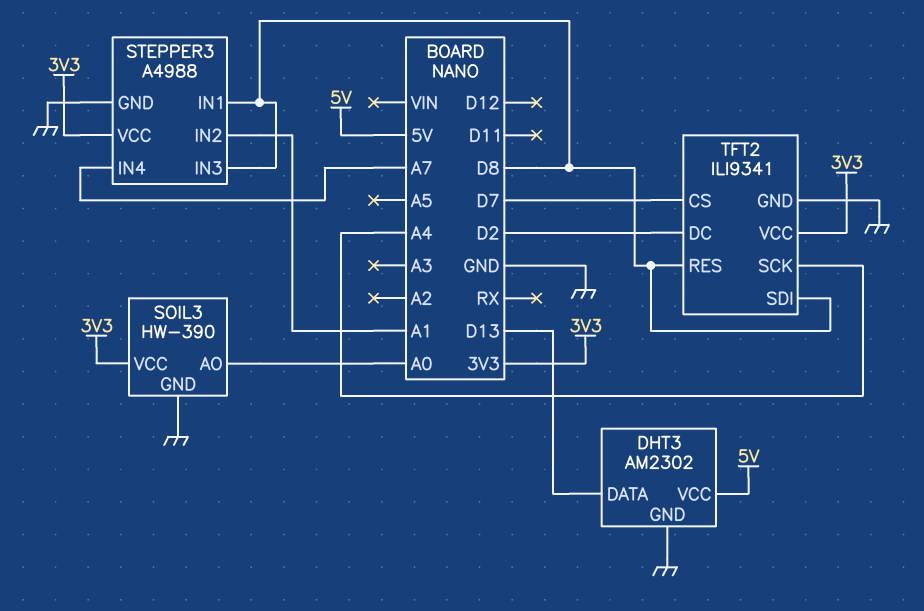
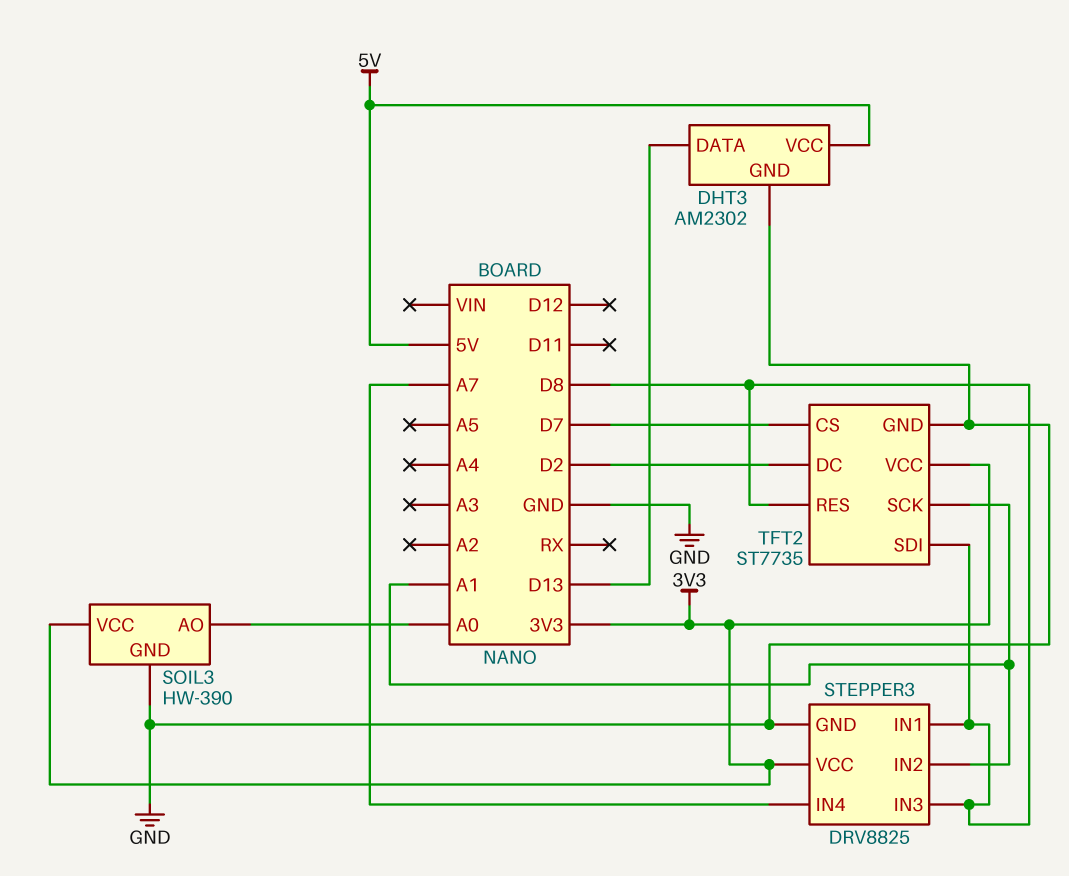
STEPPER3: A4988 -> DRV8825
TFT2: ILI9341 -> ST7735
TFT2 pin SCK: A4 -> A1

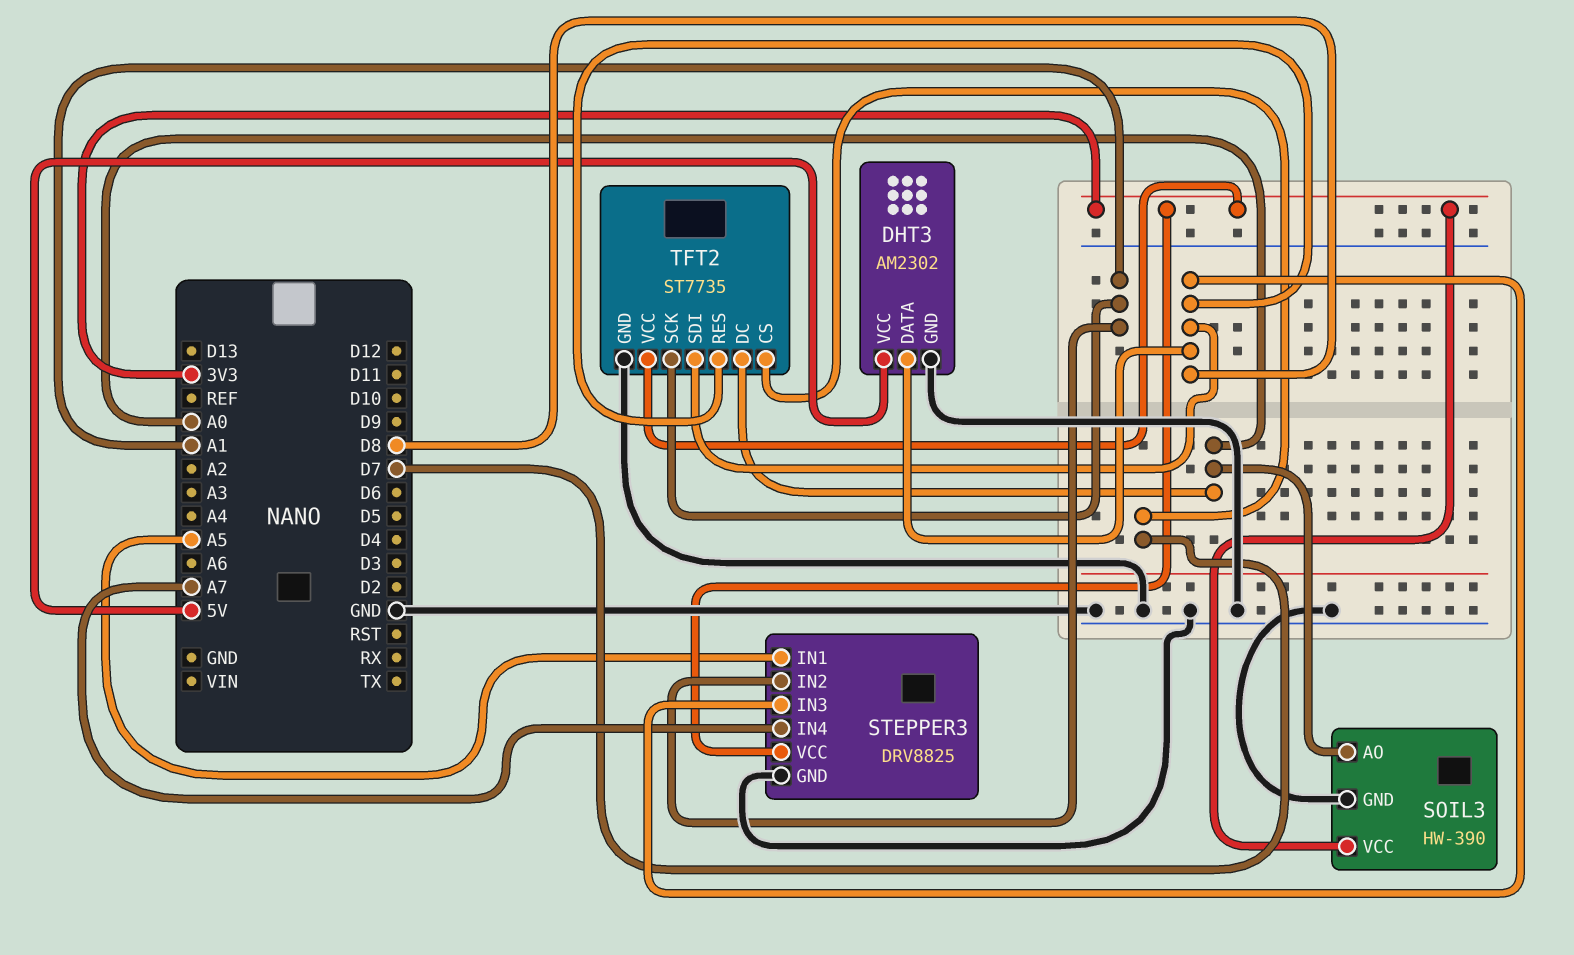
DHT3 pin DATA: D13 -> D8
STEPPER3 pin IN1: D8 -> A5
TFT2 pin DC: D2 -> A0

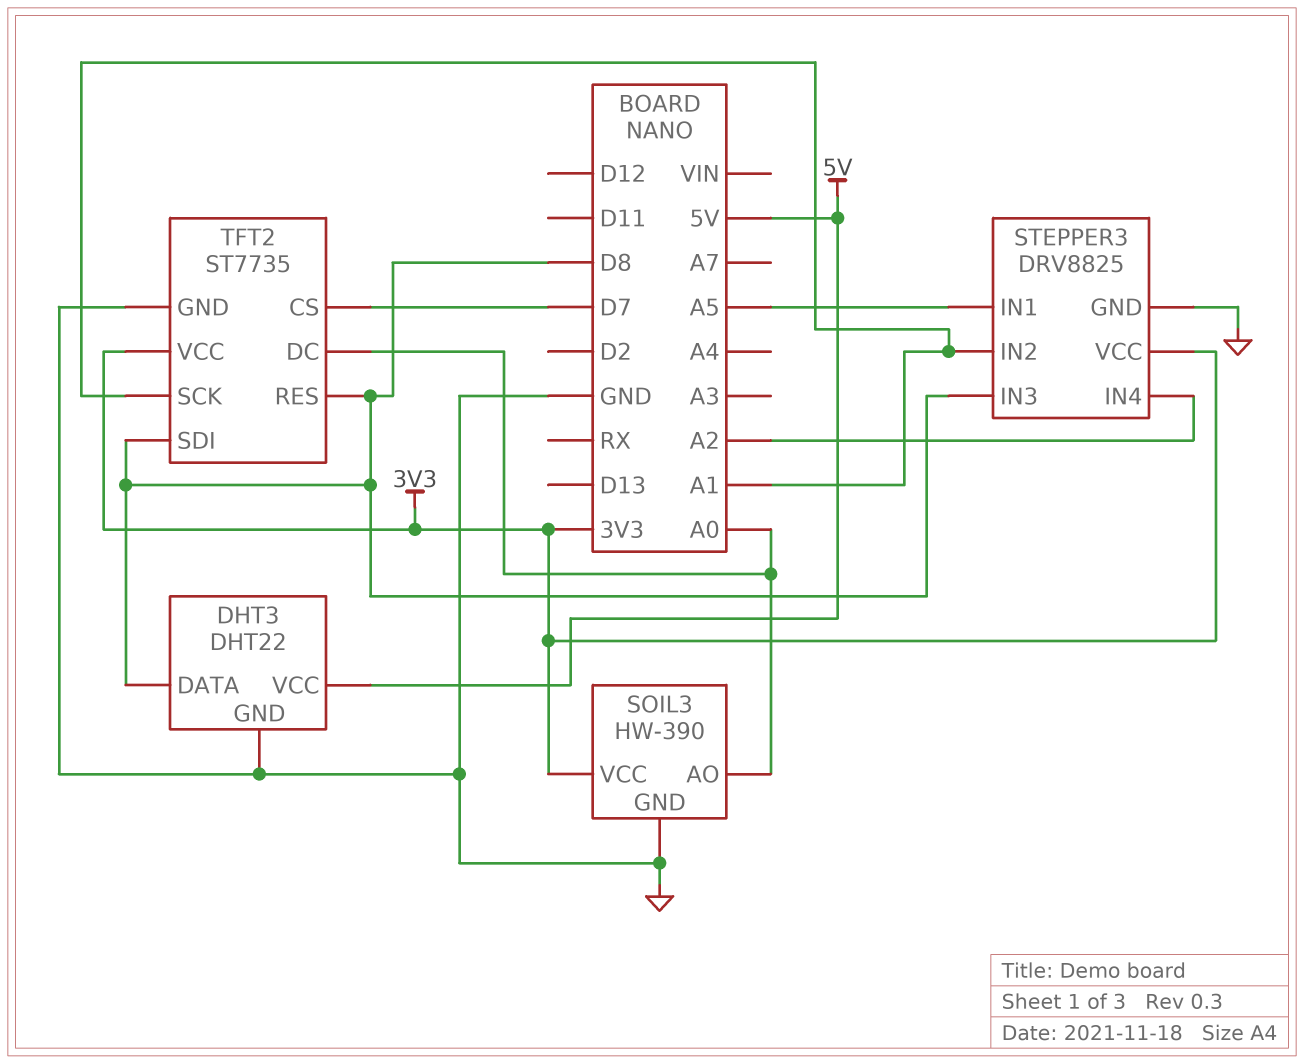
DHT3: AM2302 -> DHT22
STEPPER3 pin IN4: A7 -> A2

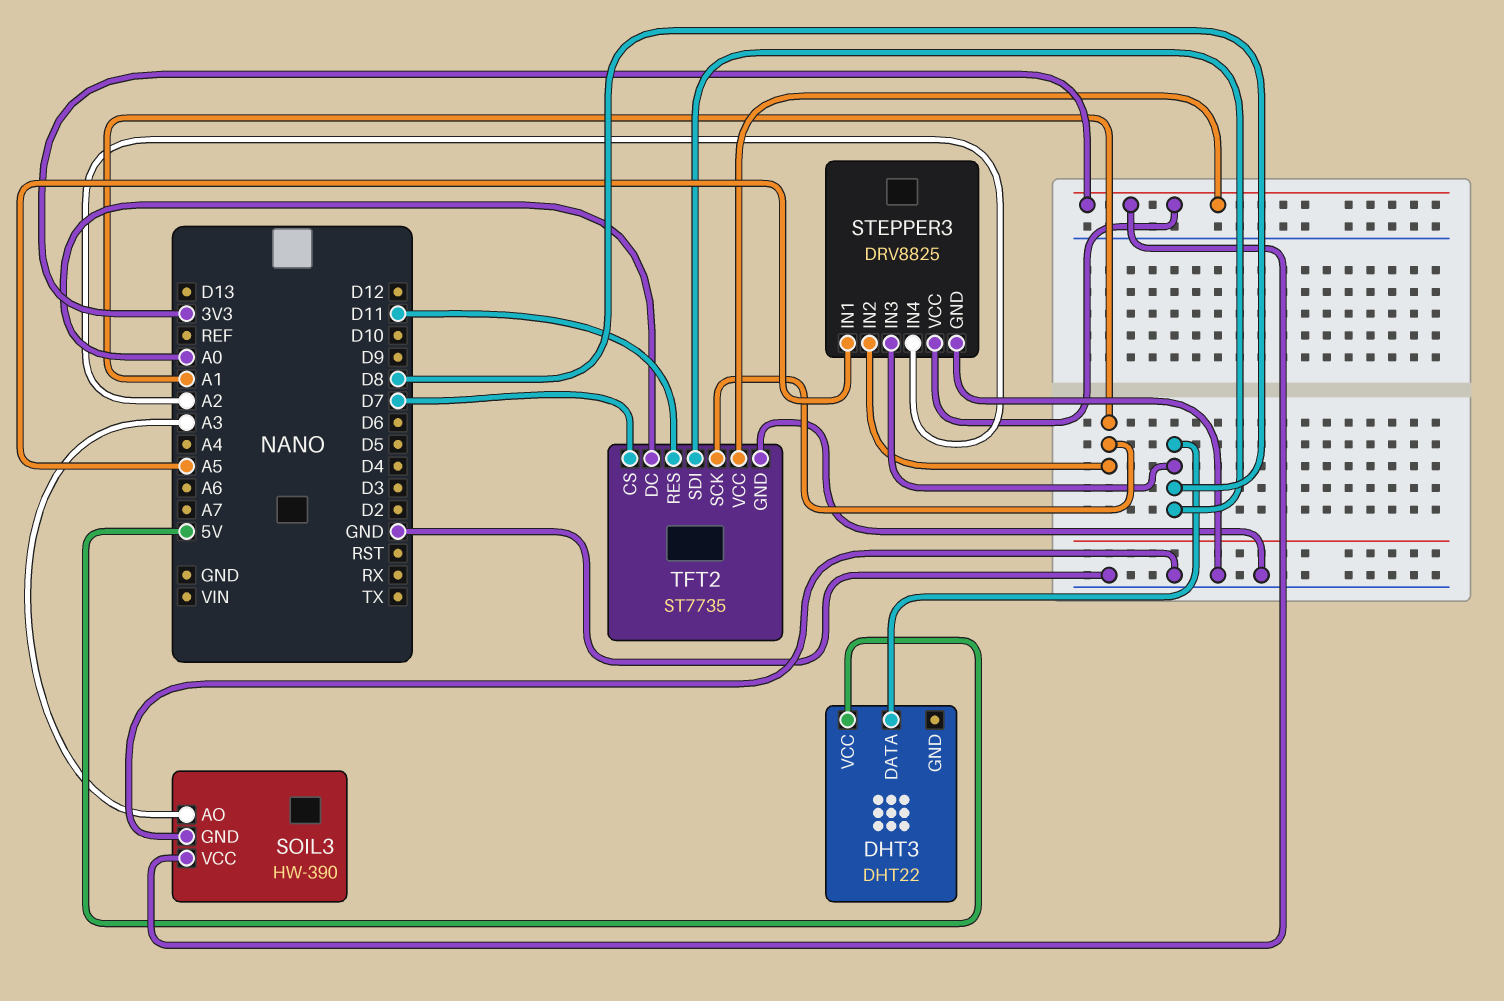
DHT3 pin GND: GND -> none
SOIL3 pin AO: A0 -> A3
TFT2 pin RES: D8 -> D11

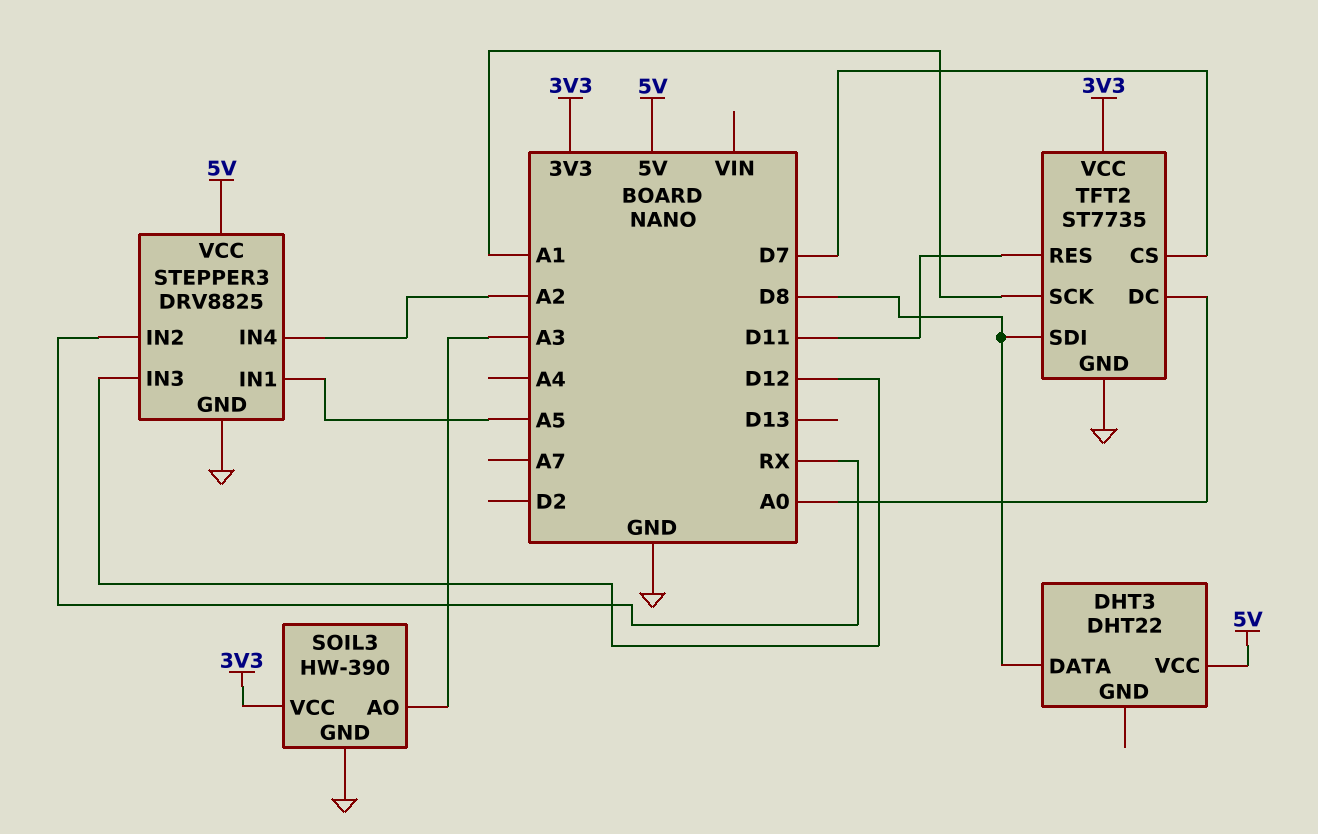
STEPPER3 pin IN2: A1 -> RX
STEPPER3 pin IN3: D8 -> D12
STEPPER3 pin VCC: 3V3 -> 5V

